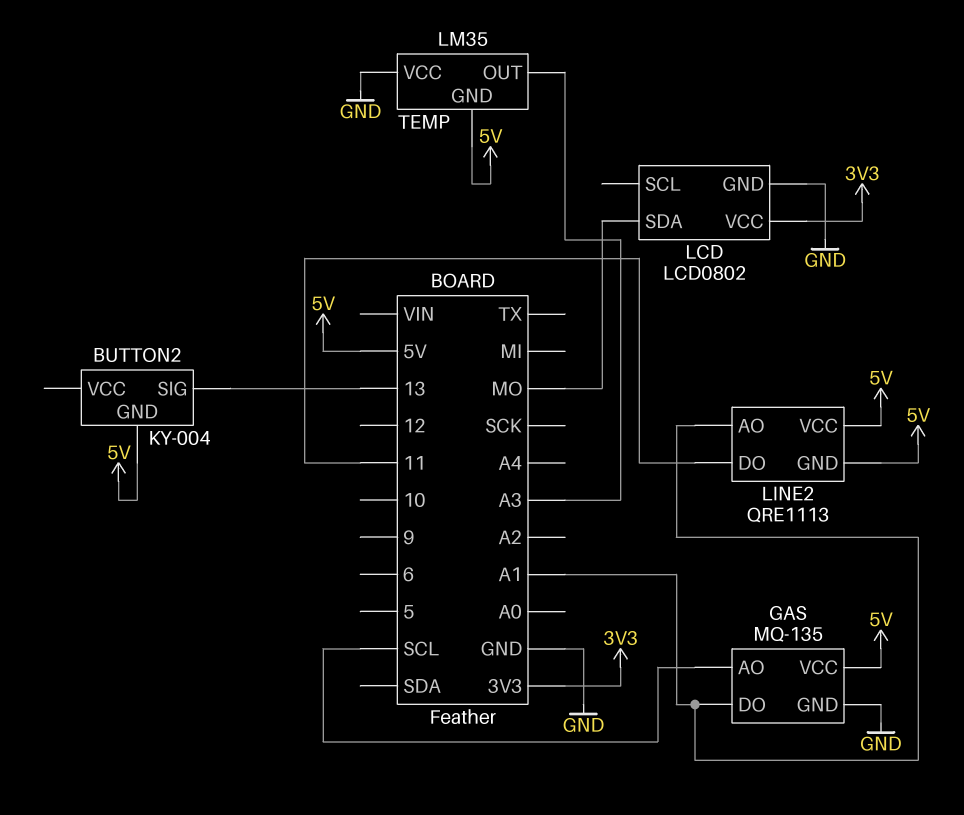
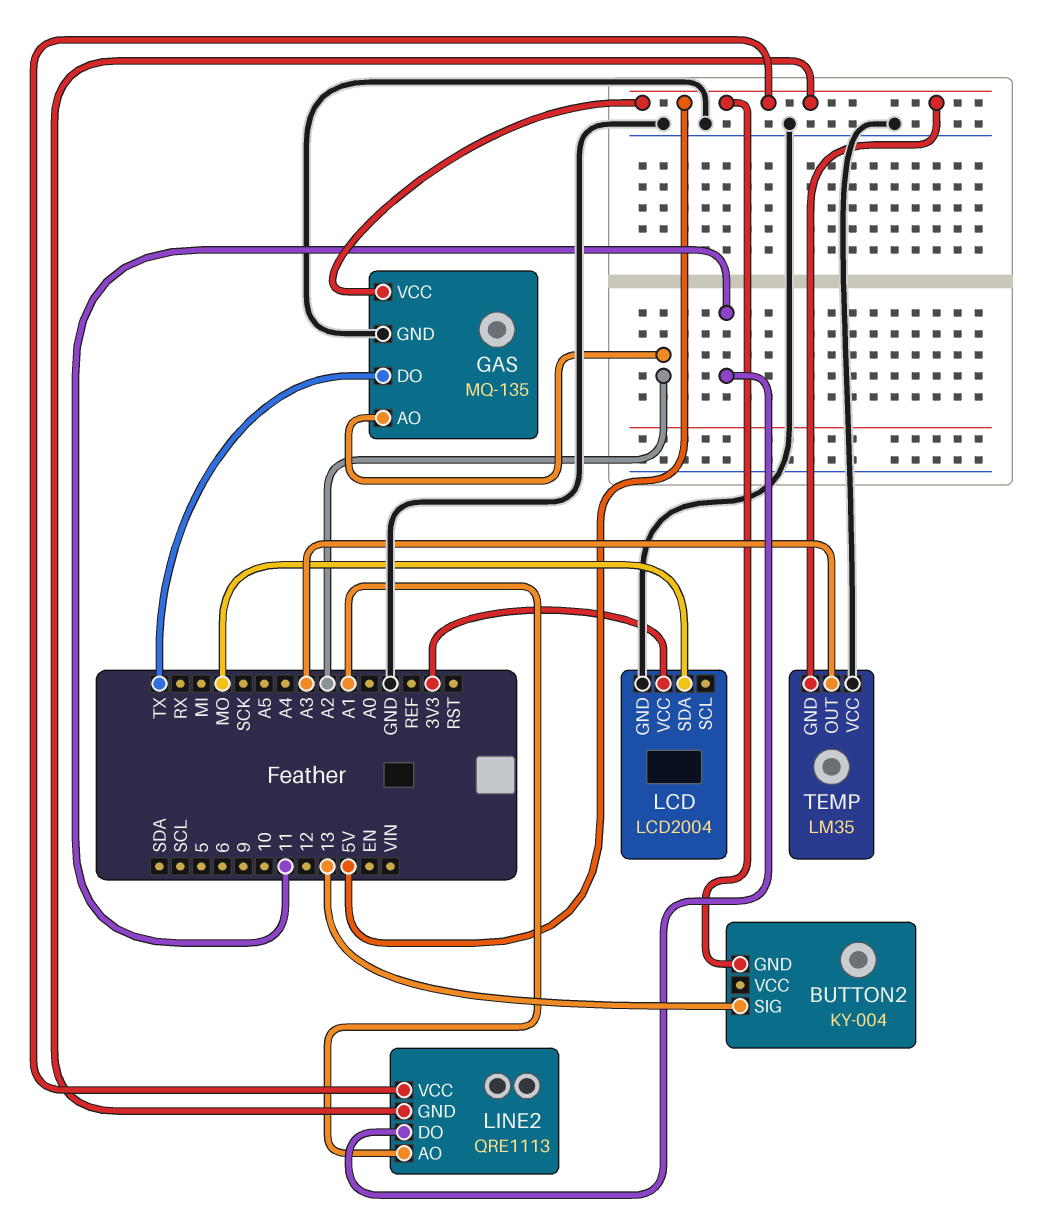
GAS pin AO: SCL -> A2
GAS pin DO: A1 -> TX
LCD: LCD0802 -> LCD2004

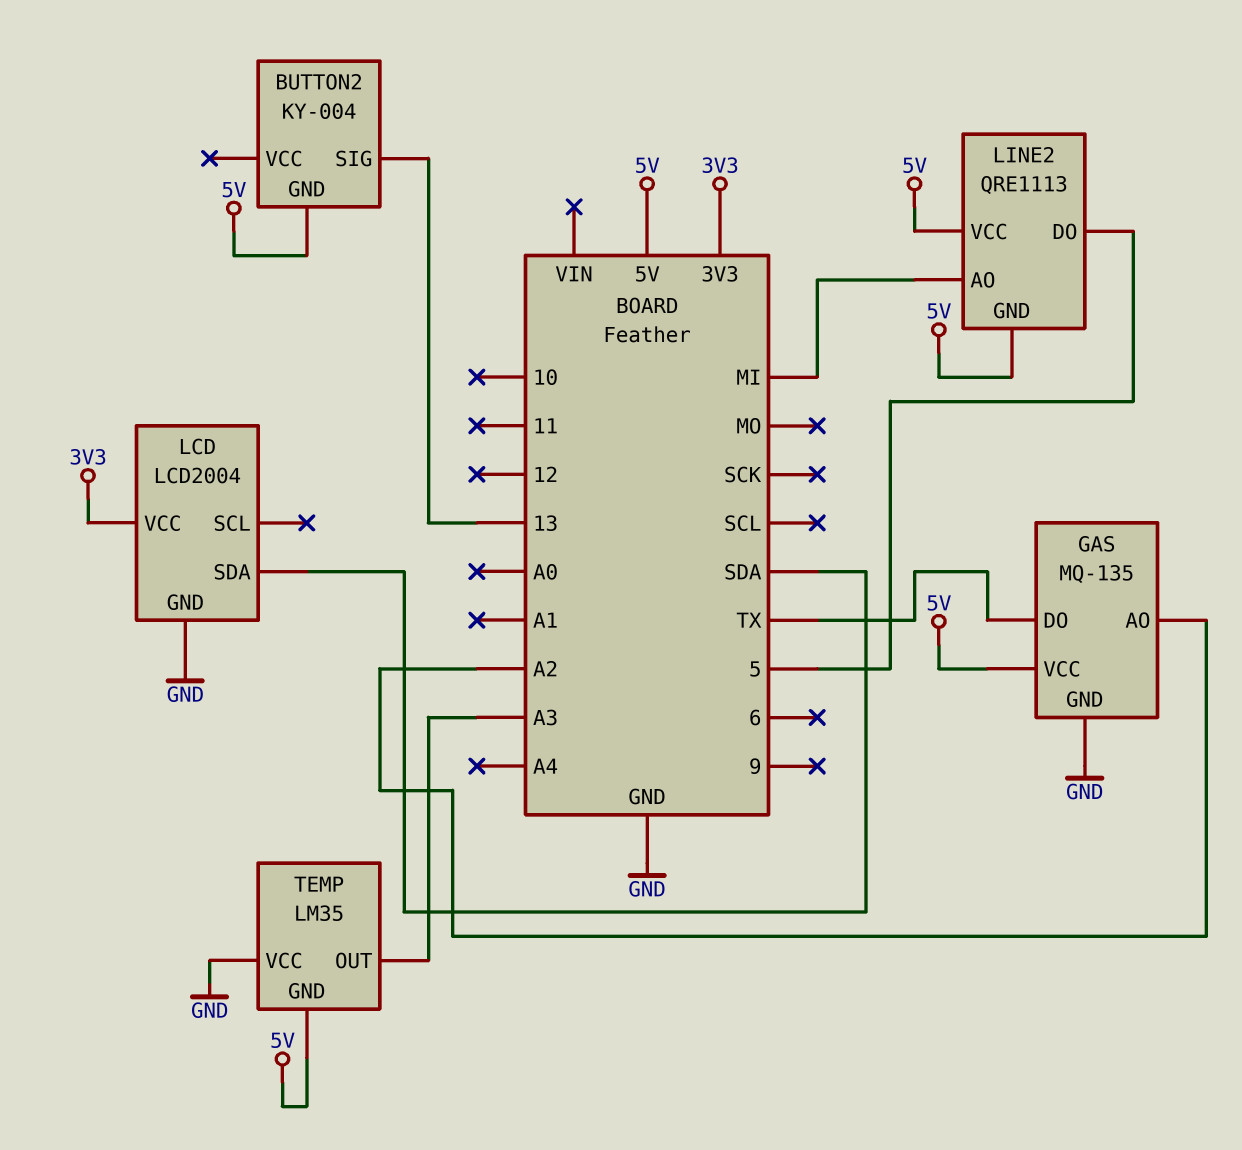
LCD pin SDA: MO -> SDA
LINE2 pin AO: A1 -> MI
LINE2 pin DO: 11 -> 5

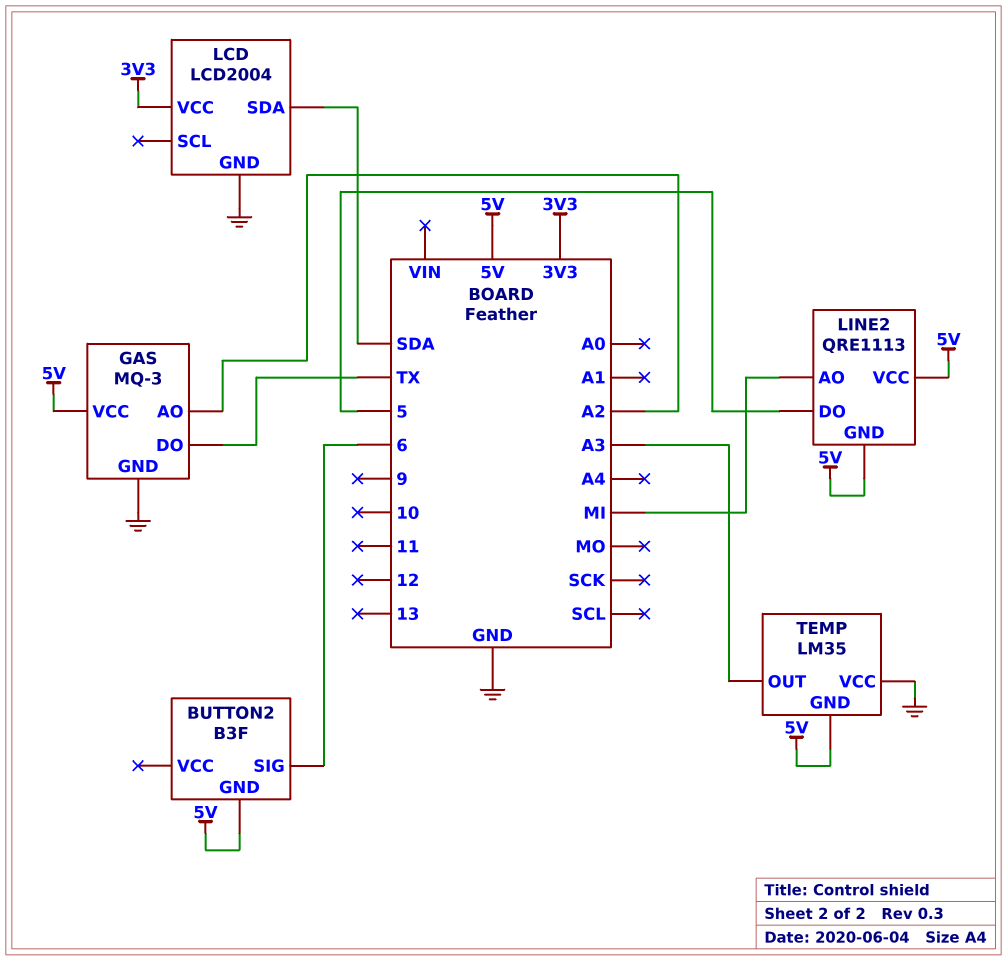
BUTTON2: KY-004 -> B3F
BUTTON2 pin SIG: 13 -> 6
GAS: MQ-135 -> MQ-3

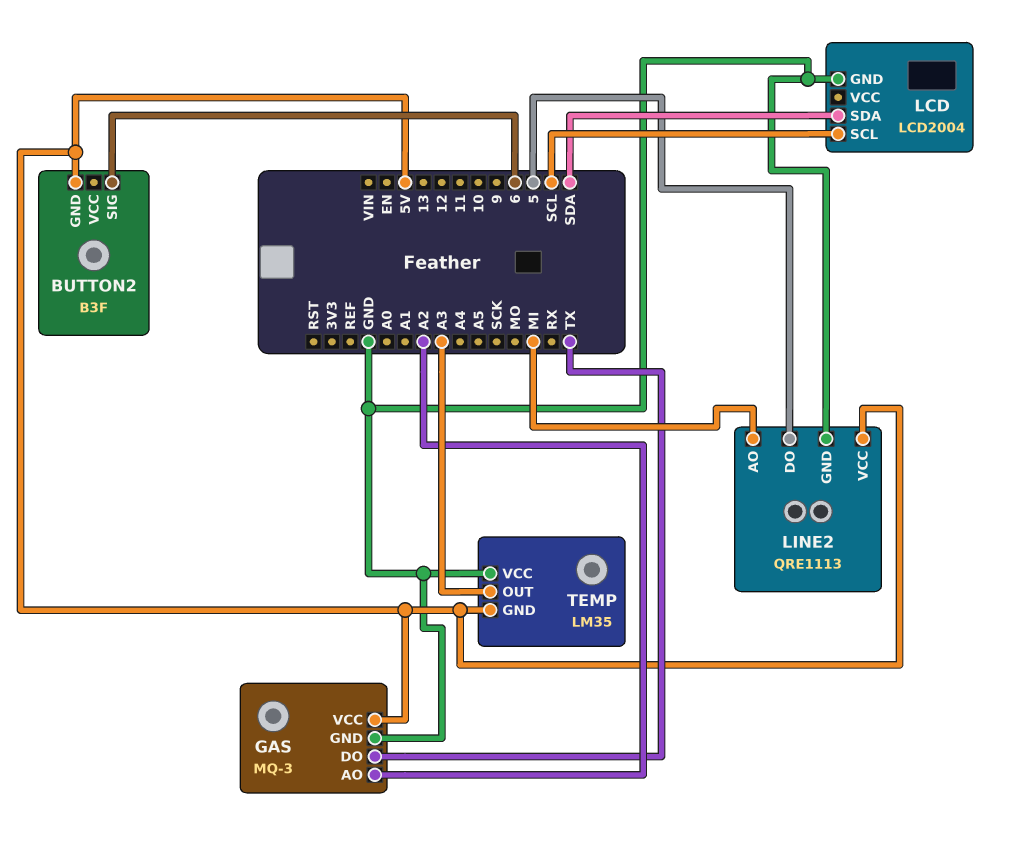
LCD pin SCL: none -> SCL
LCD pin VCC: 3V3 -> none
LINE2 pin GND: 5V -> GND

